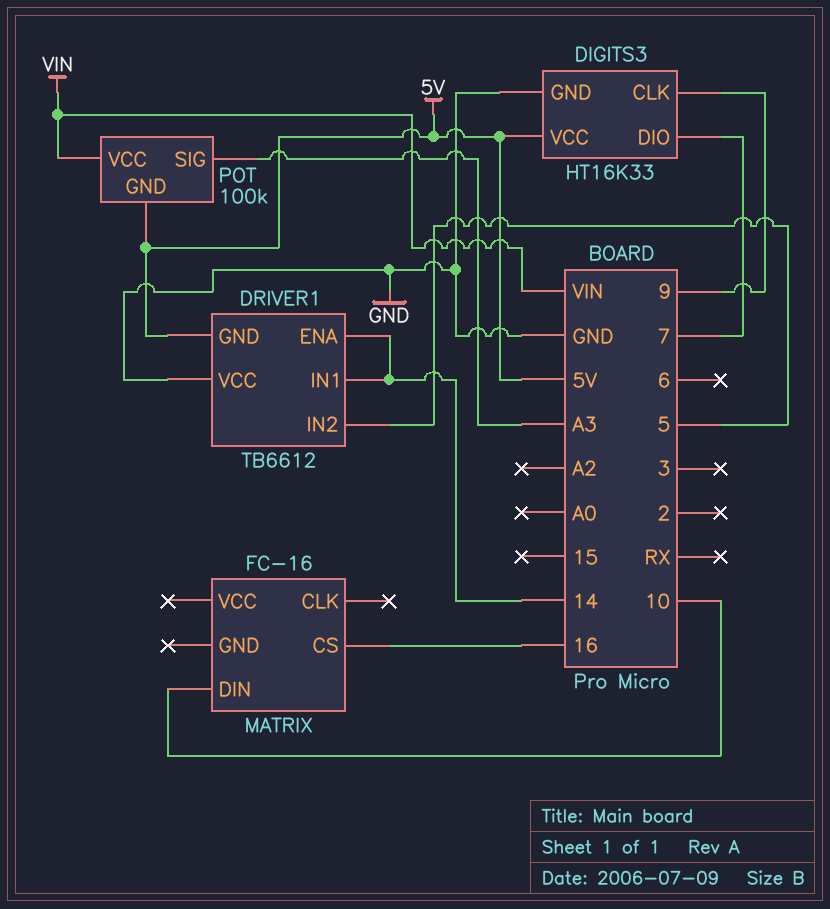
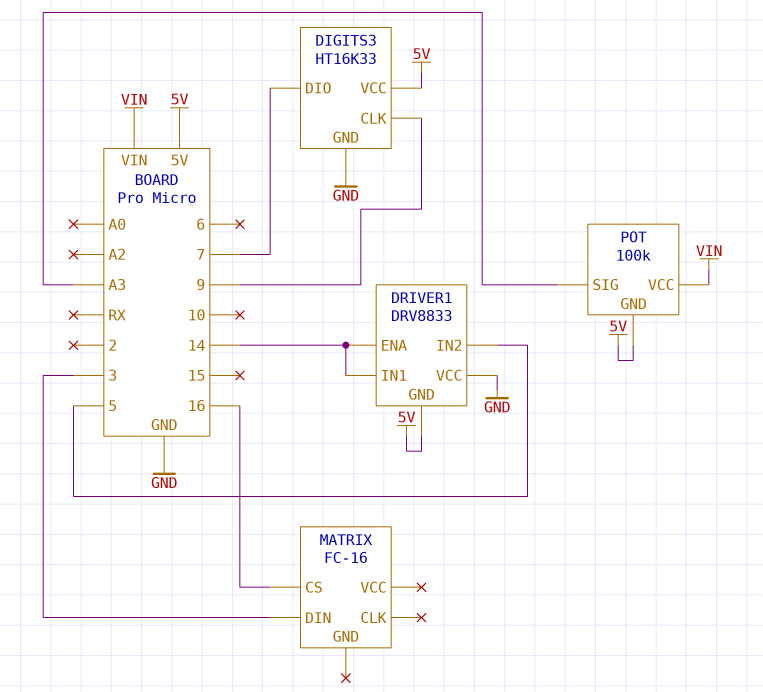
DRIVER1: TB6612 -> DRV8833
MATRIX pin DIN: 10 -> 3

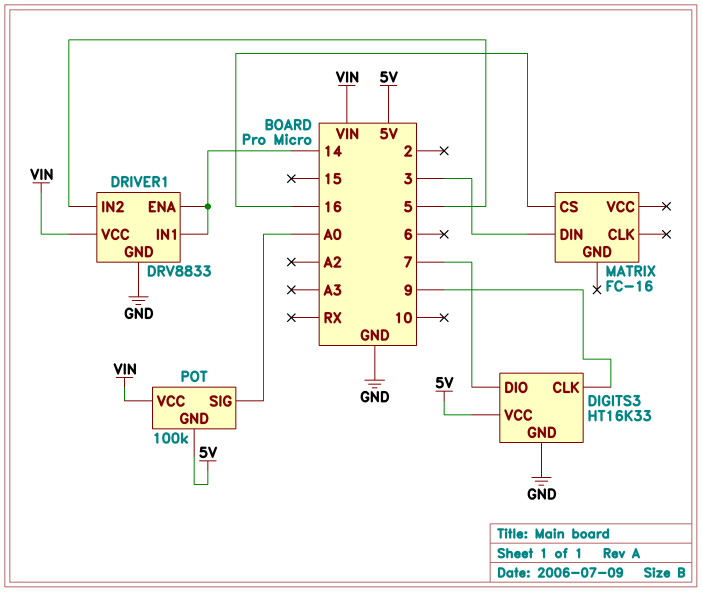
DRIVER1 pin GND: 5V -> GND
DRIVER1 pin VCC: GND -> VIN
POT pin SIG: A3 -> A0

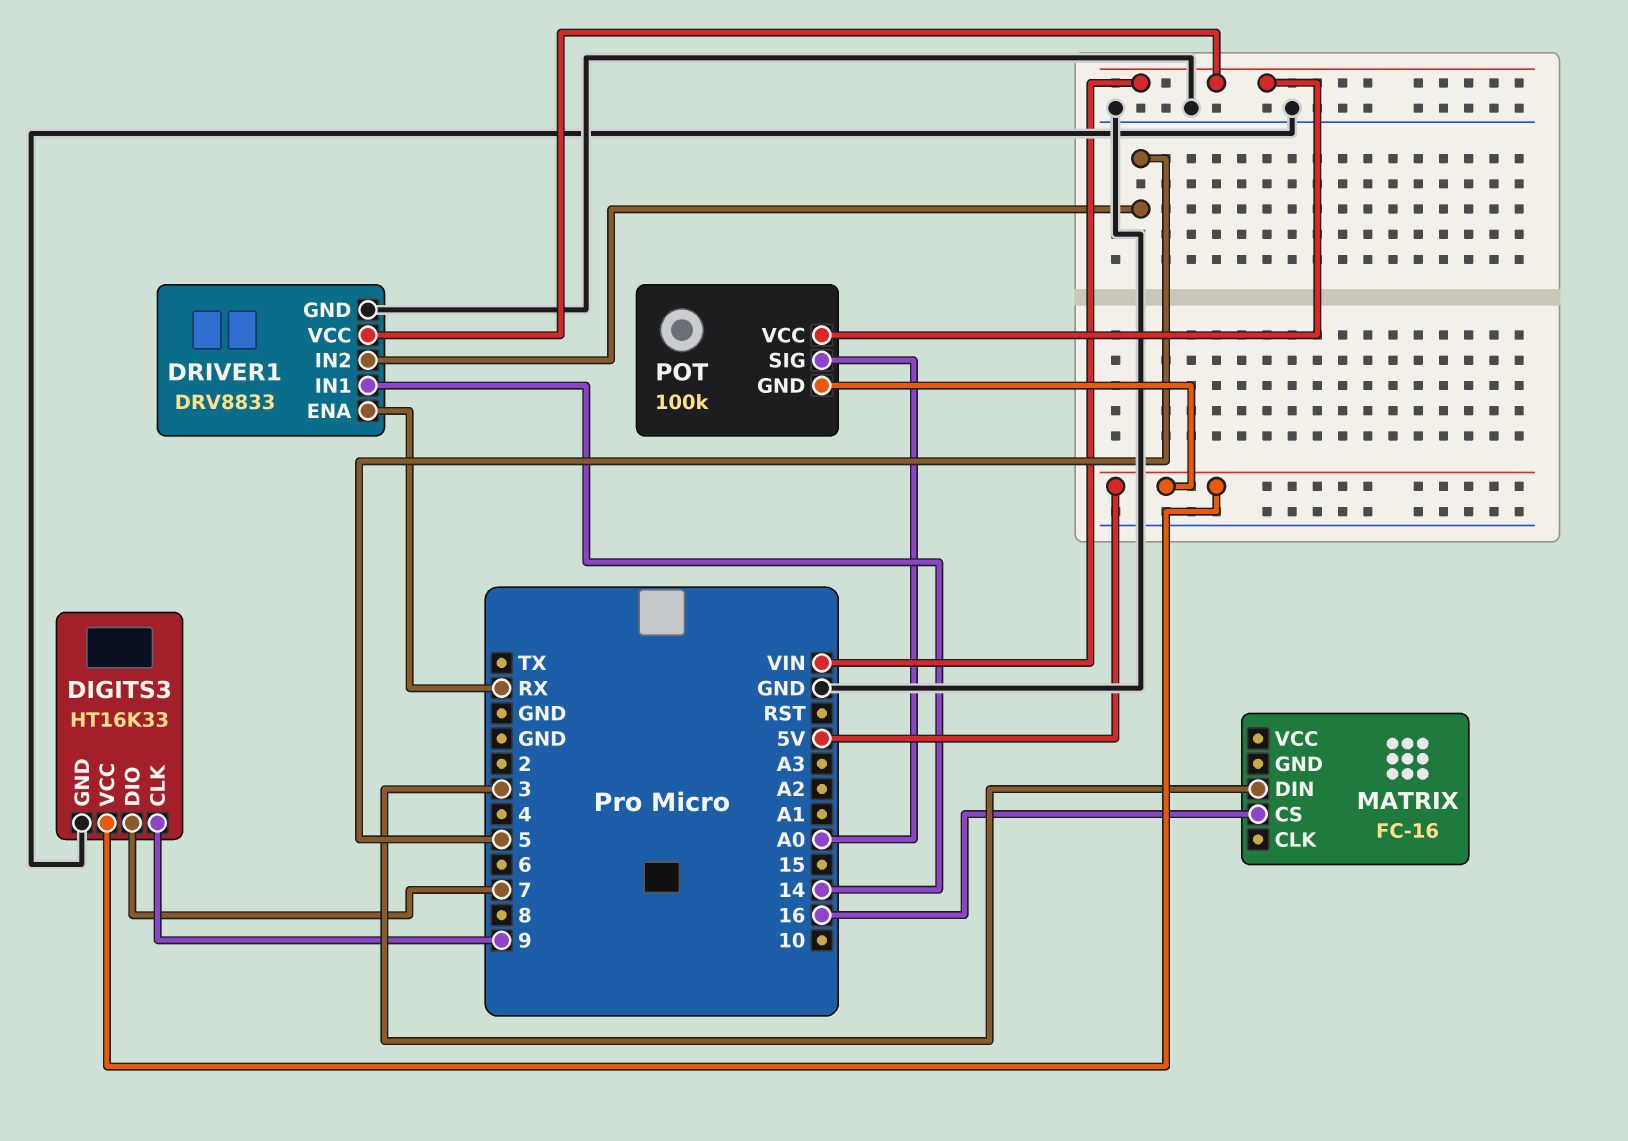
DRIVER1 pin ENA: 14 -> RX

